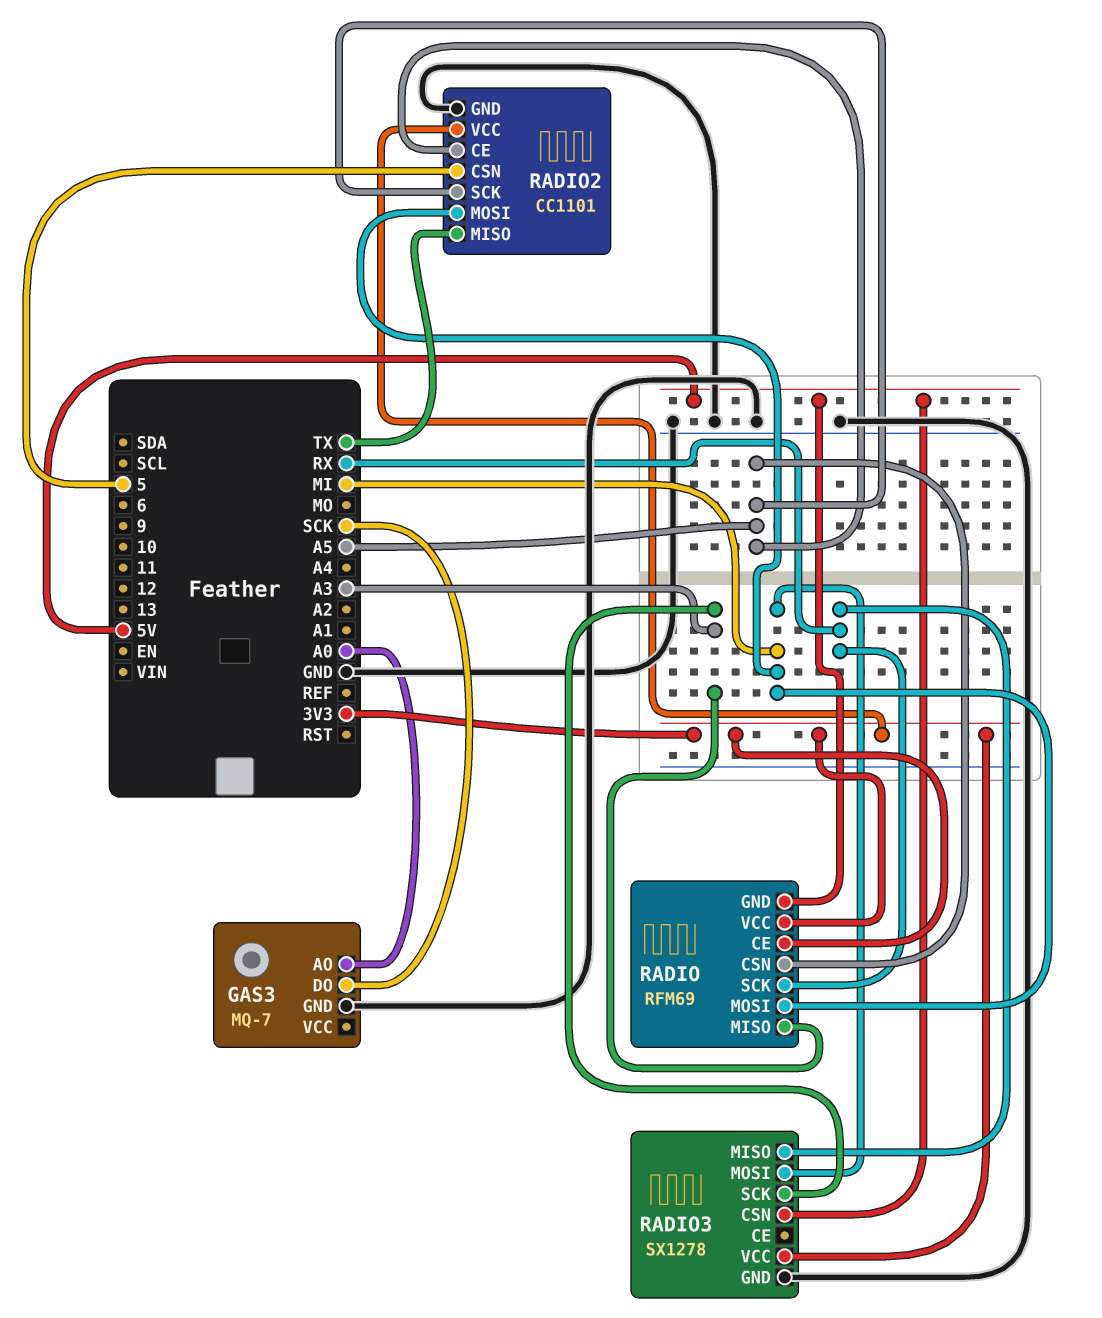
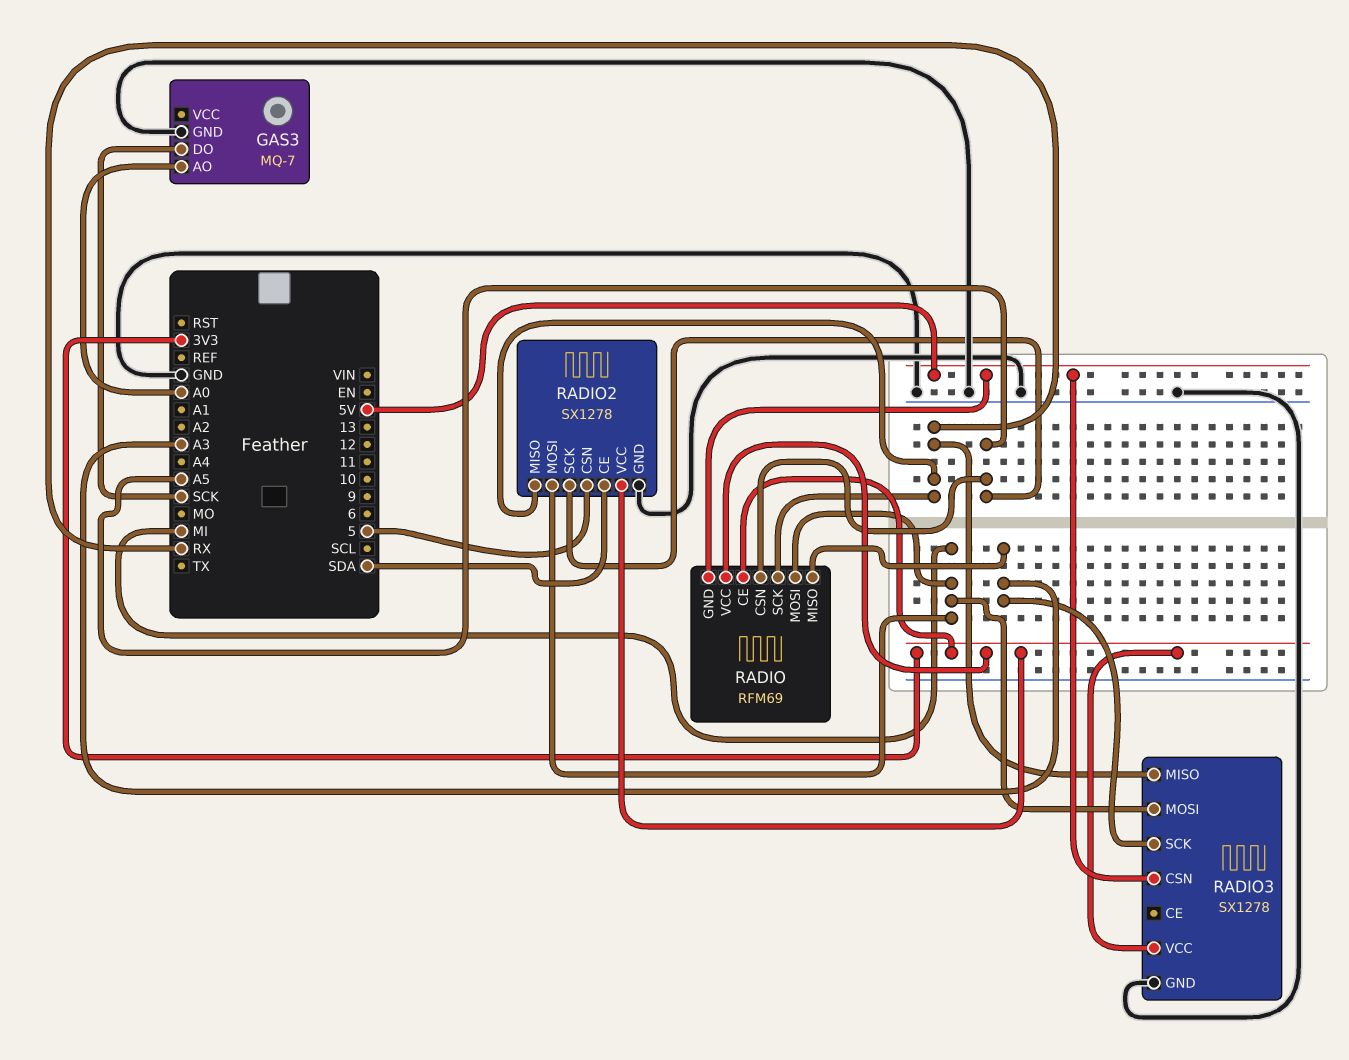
RADIO2: CC1101 -> SX1278
RADIO2 pin CE: A5 -> SDA
RADIO2 pin MISO: TX -> RX

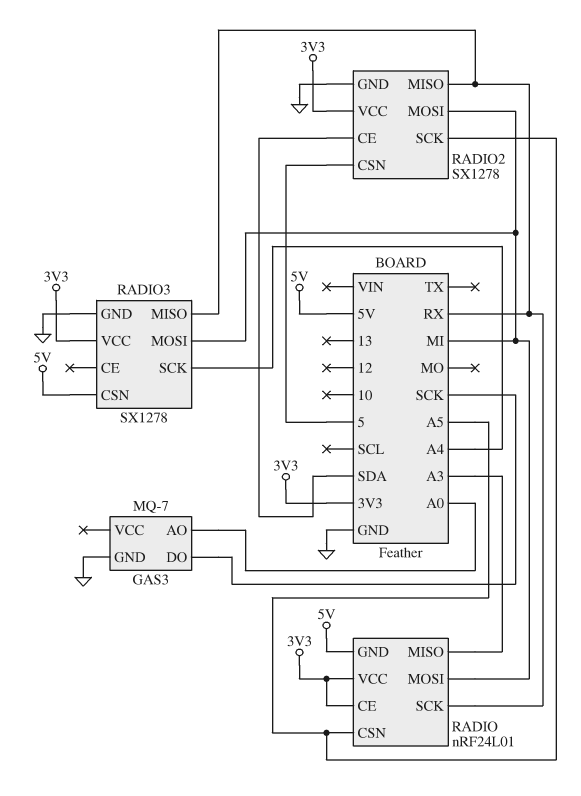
RADIO: RFM69 -> nRF24L01
RADIO3 pin SCK: A3 -> A4

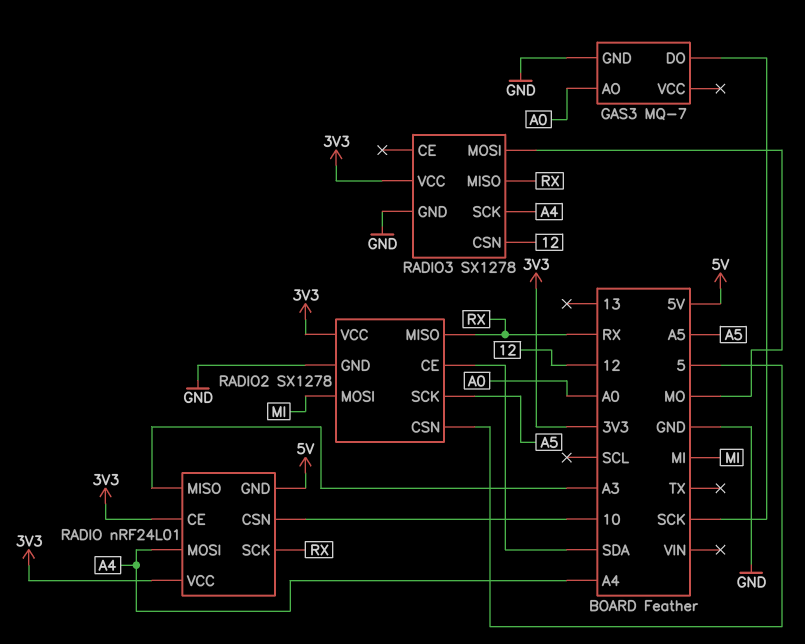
RADIO pin CSN: A5 -> 10
RADIO pin MOSI: MI -> A4
RADIO3 pin CSN: 5V -> 12
RADIO3 pin MOSI: MI -> MO

